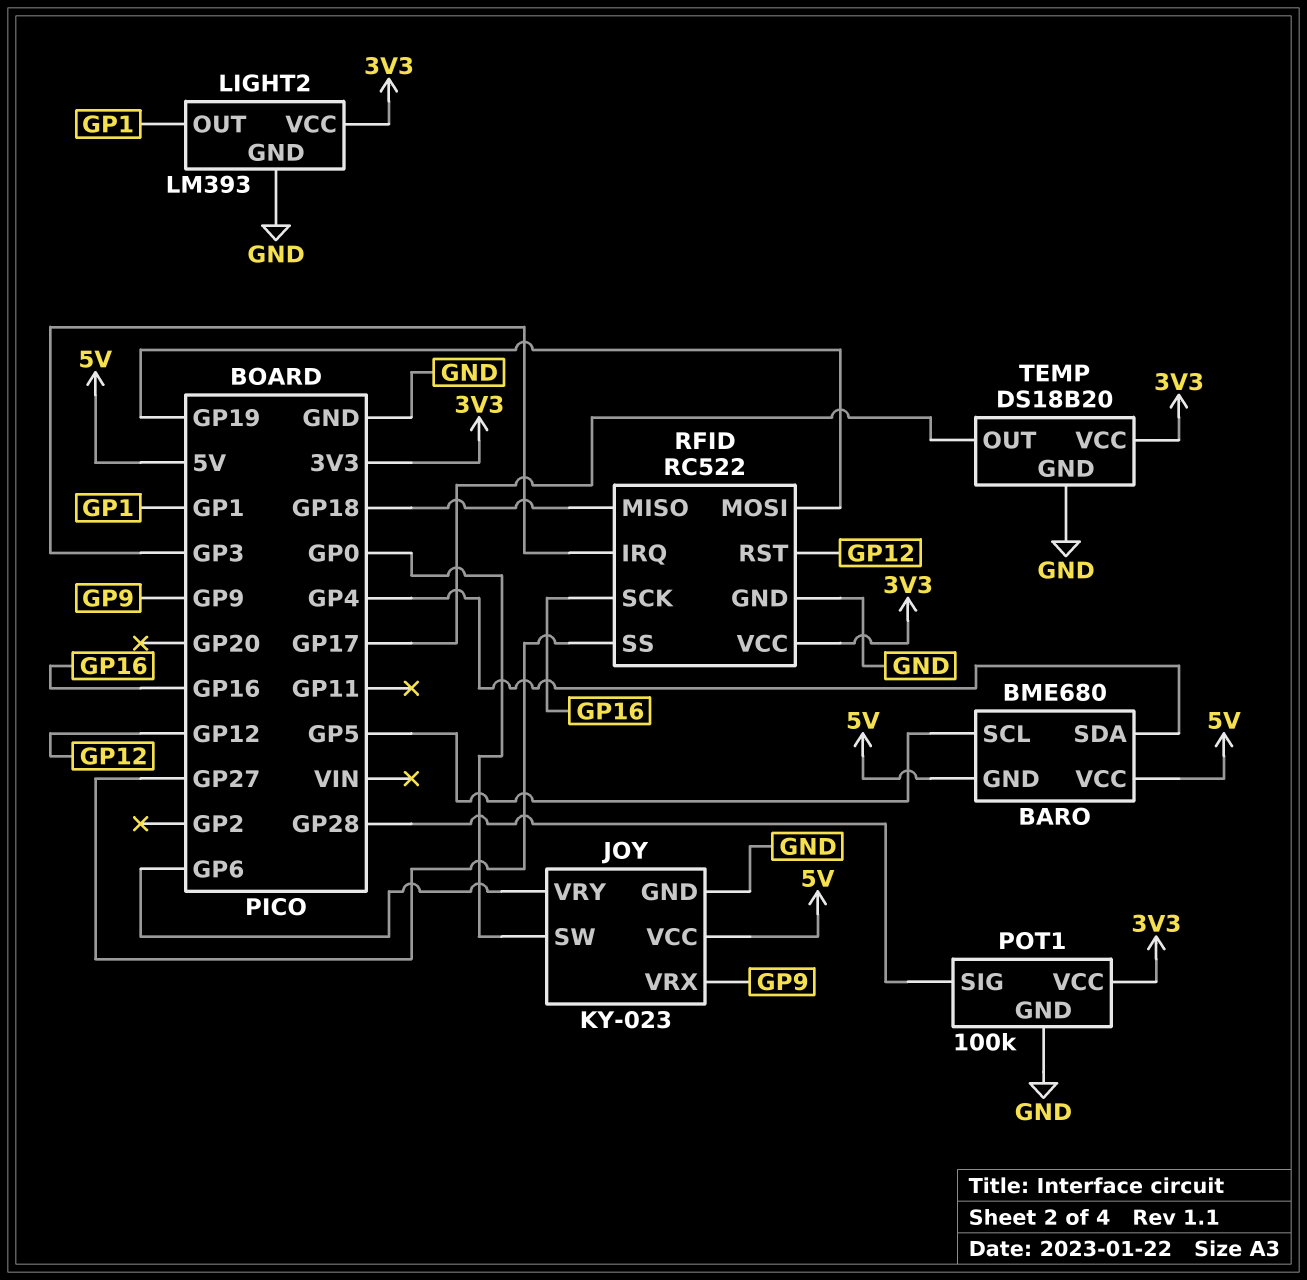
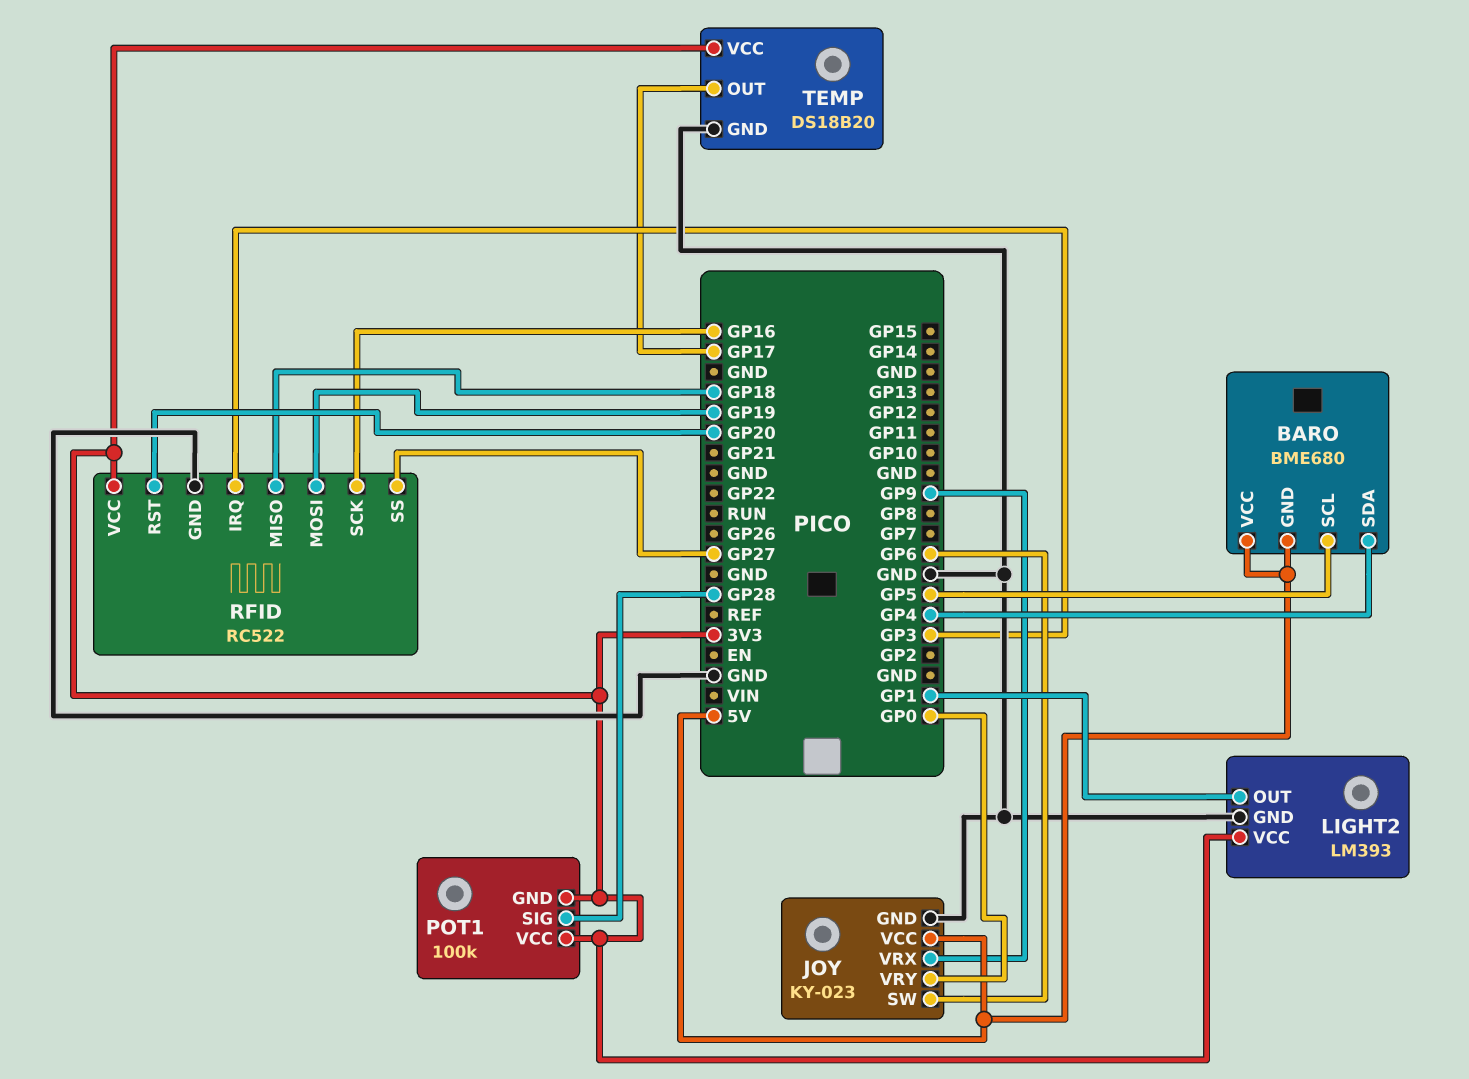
JOY pin SW: GP0 -> GP6
JOY pin VRY: GP6 -> GP0
POT1 pin GND: GND -> 3V3
RFID pin RST: GP12 -> GP20

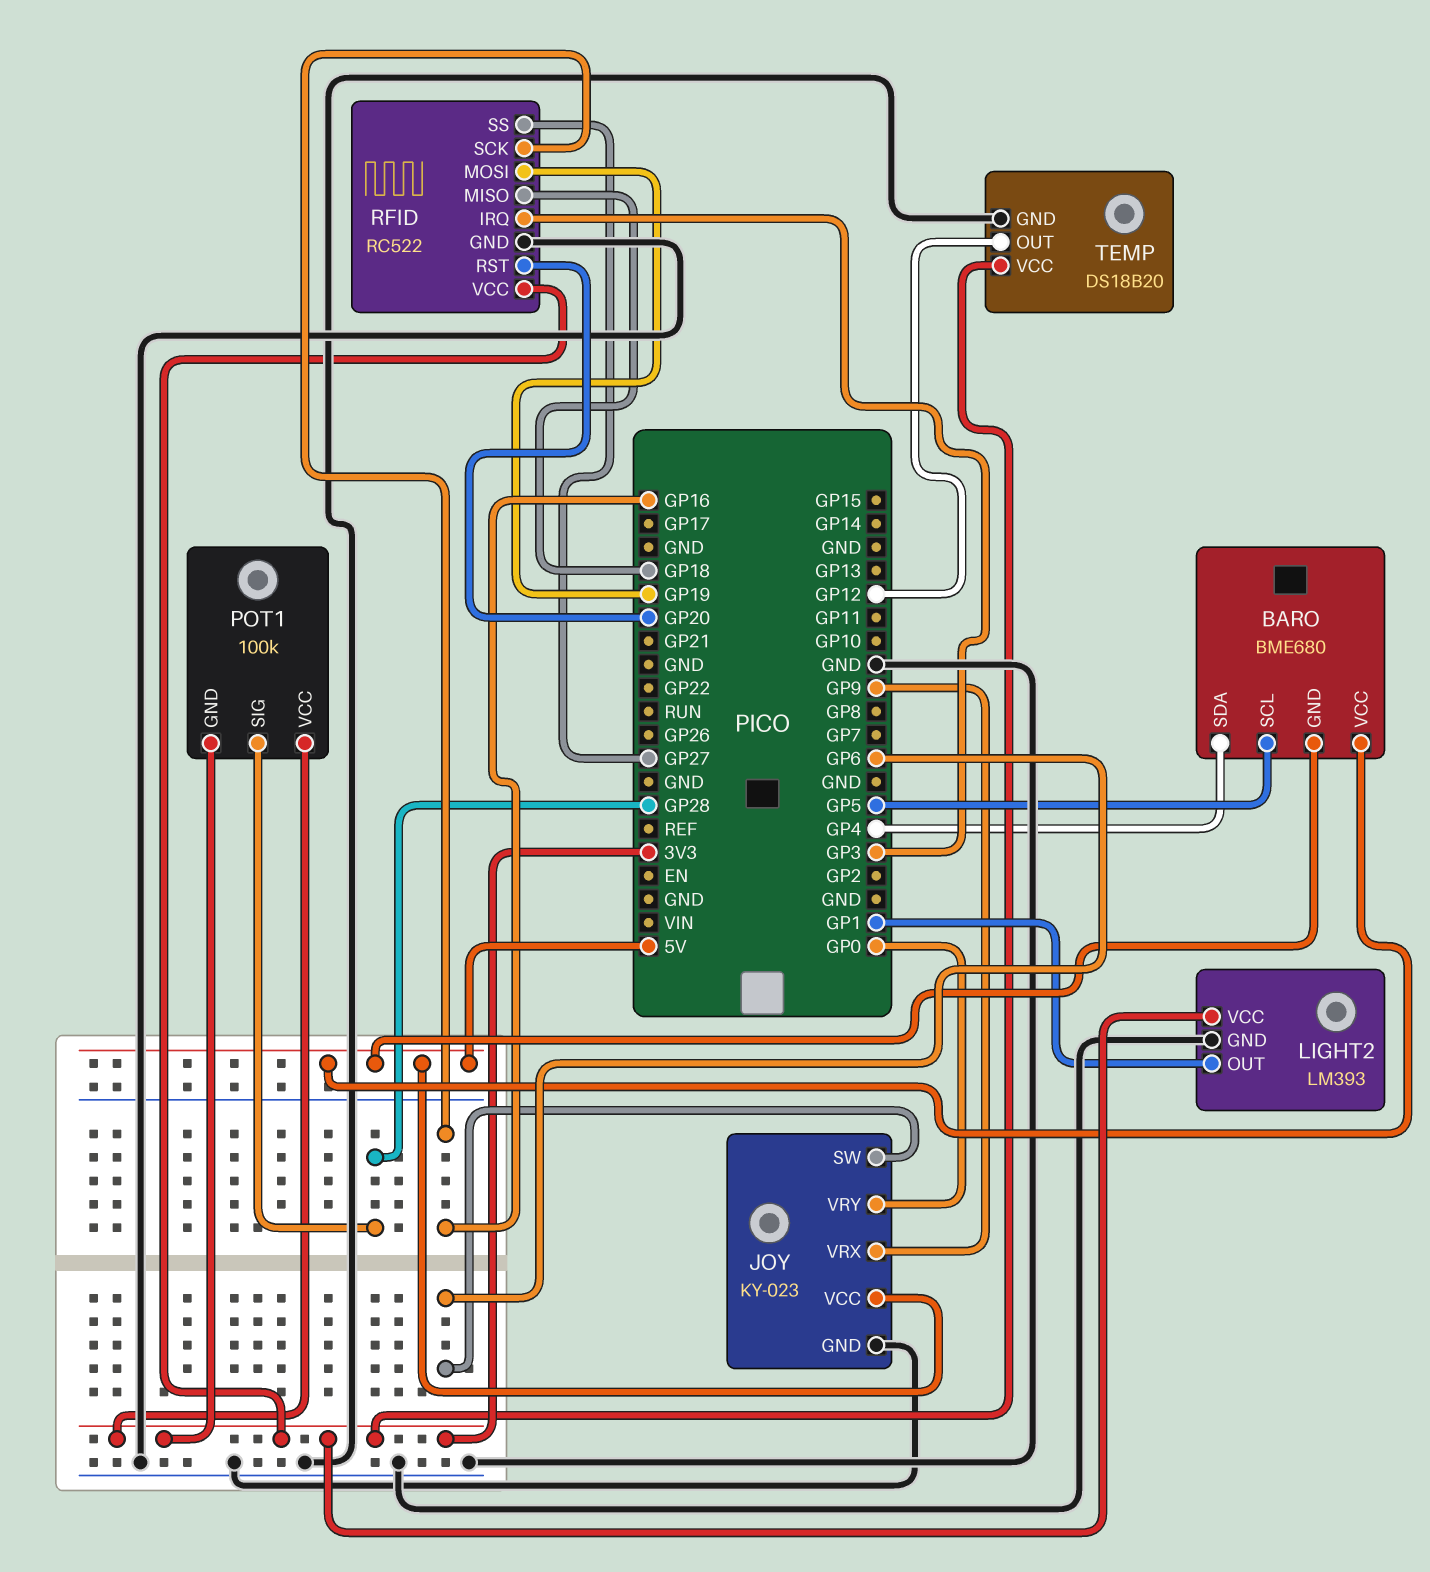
TEMP pin OUT: GP17 -> GP12

